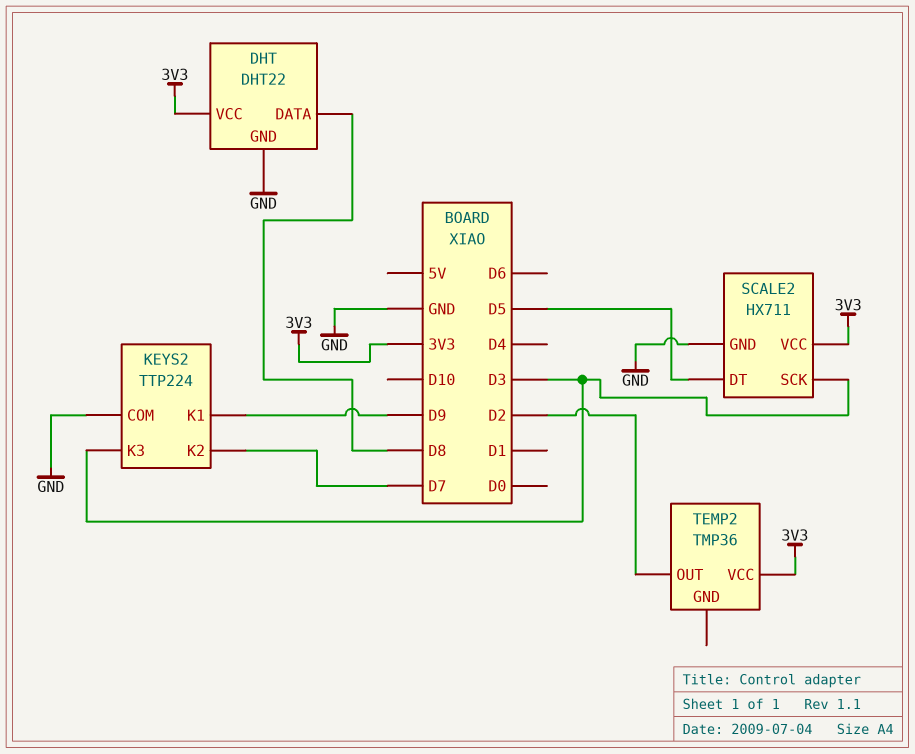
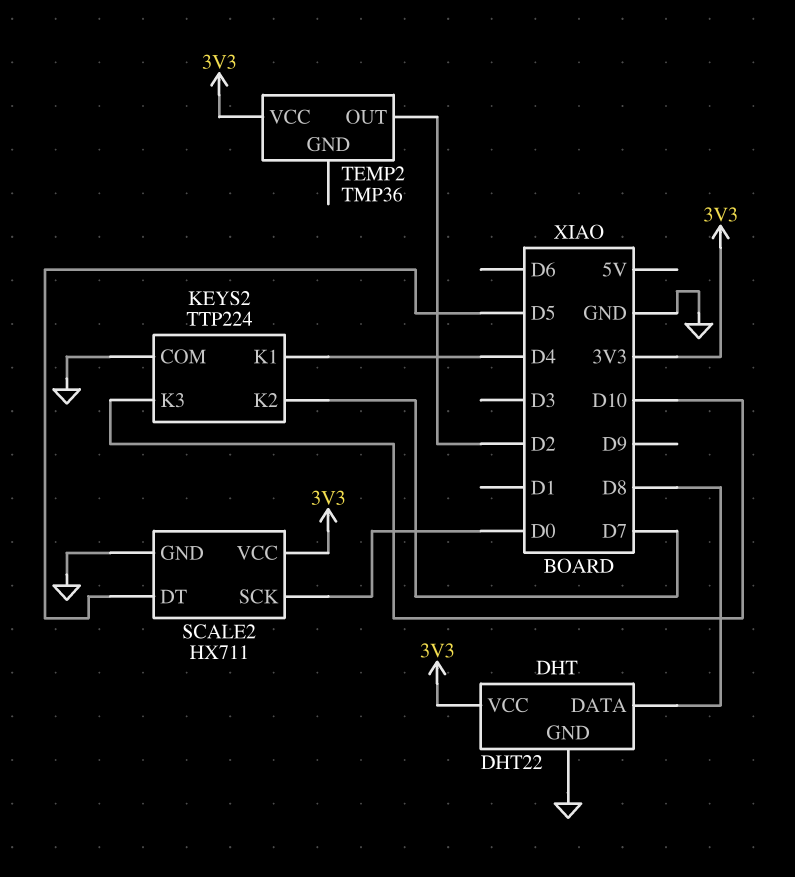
KEYS2 pin K1: D9 -> D4
KEYS2 pin K3: D3 -> D10
SCALE2 pin SCK: D3 -> D0

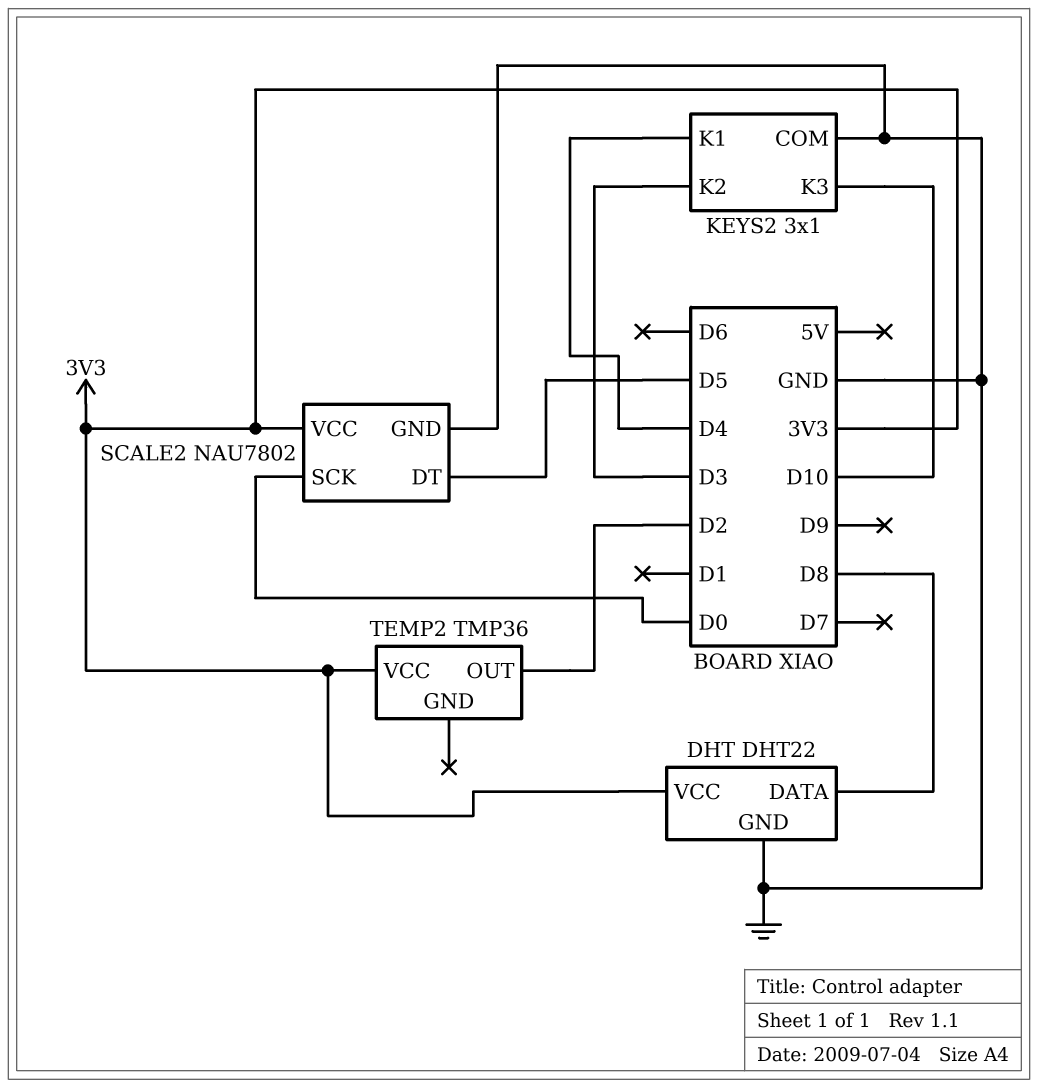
KEYS2: TTP224 -> 3x1
KEYS2 pin K2: D7 -> D3
SCALE2: HX711 -> NAU7802

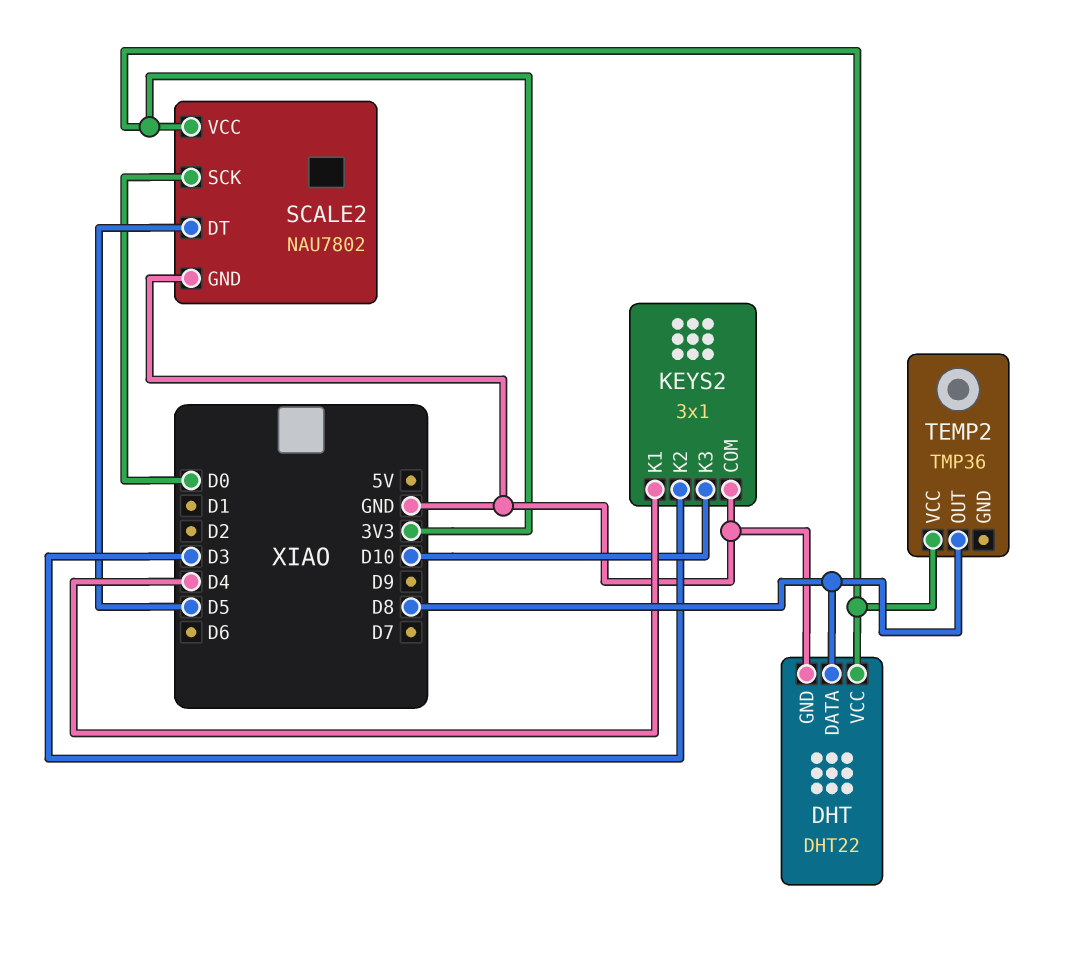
TEMP2 pin OUT: D2 -> D8

